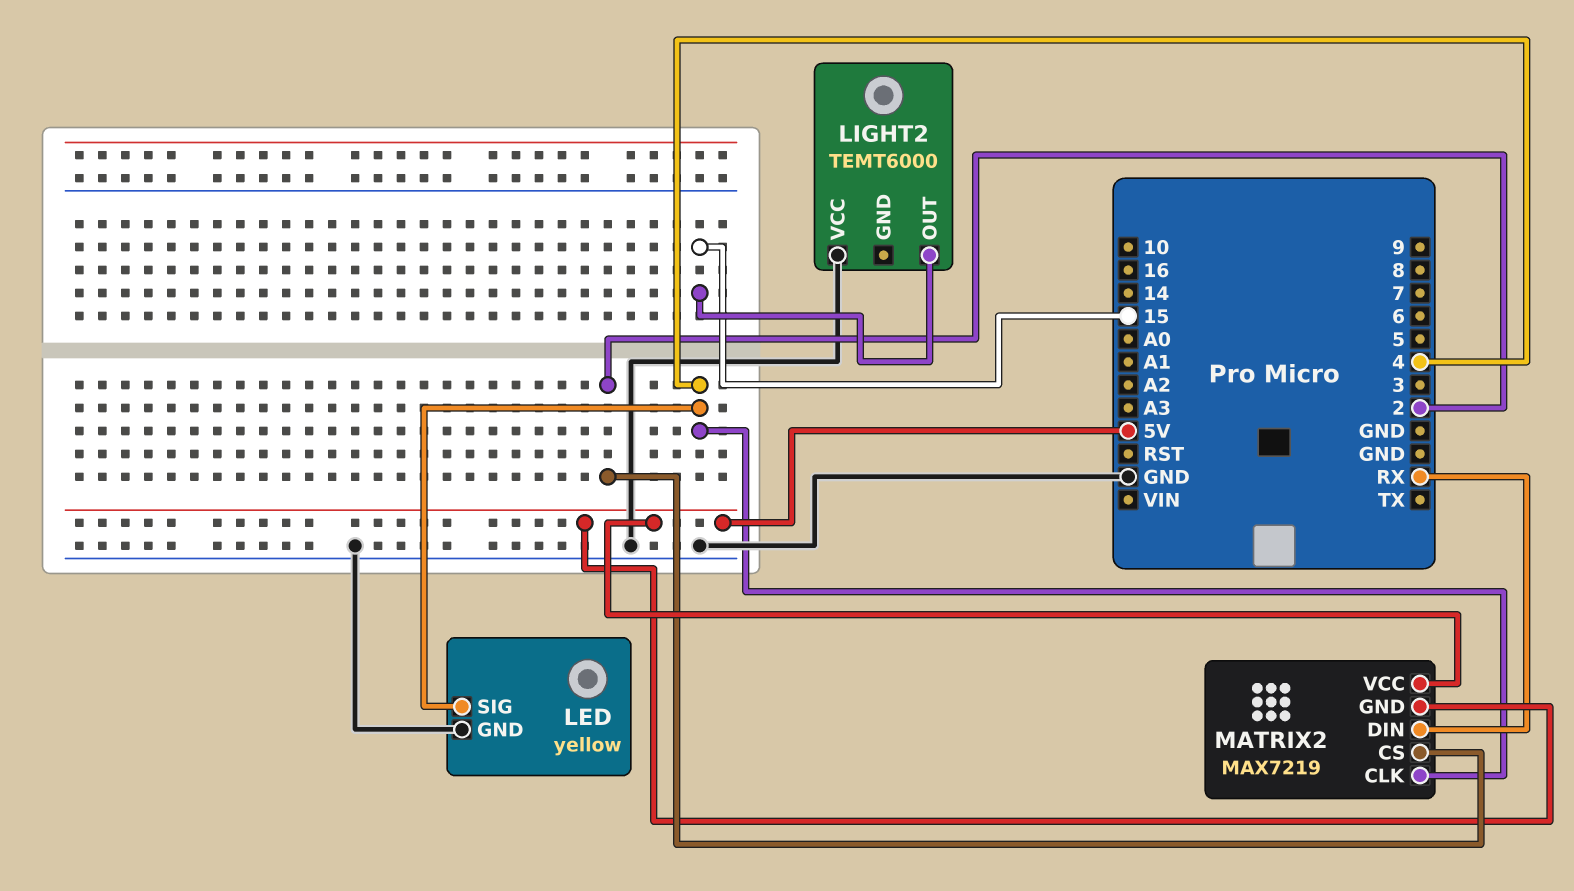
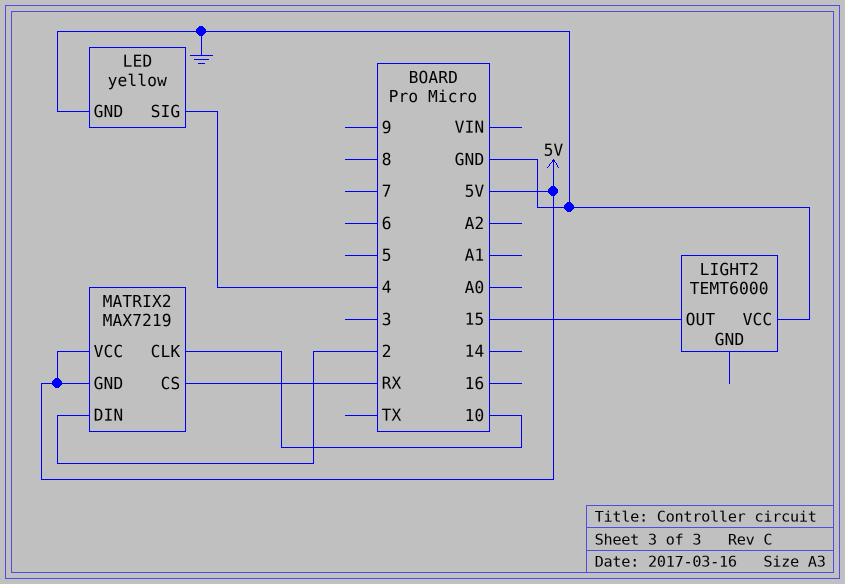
MATRIX2 pin CLK: 4 -> 10
MATRIX2 pin CS: 2 -> RX
MATRIX2 pin DIN: RX -> 2

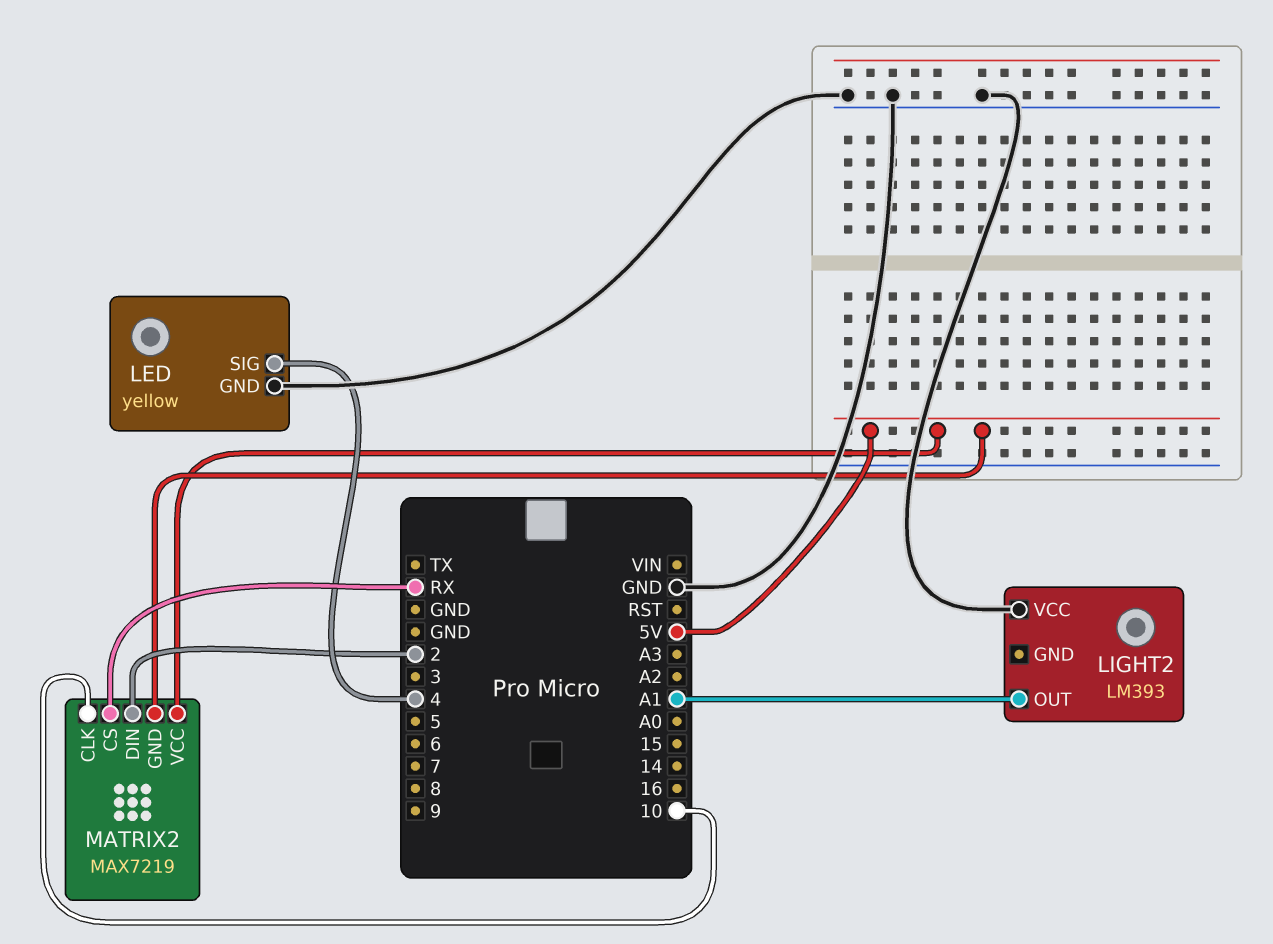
LIGHT2: TEMT6000 -> LM393
LIGHT2 pin OUT: 15 -> A1

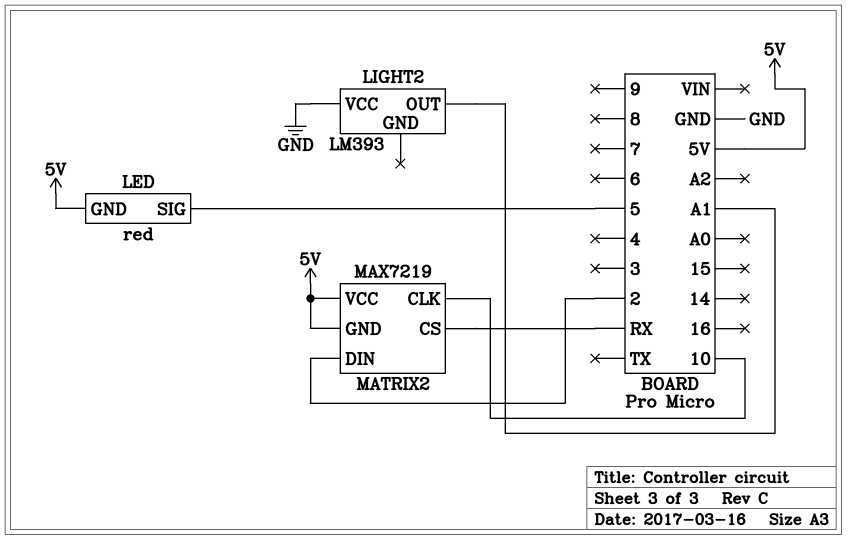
LED: yellow -> red
LED pin GND: GND -> 5V
LED pin SIG: 4 -> 5

